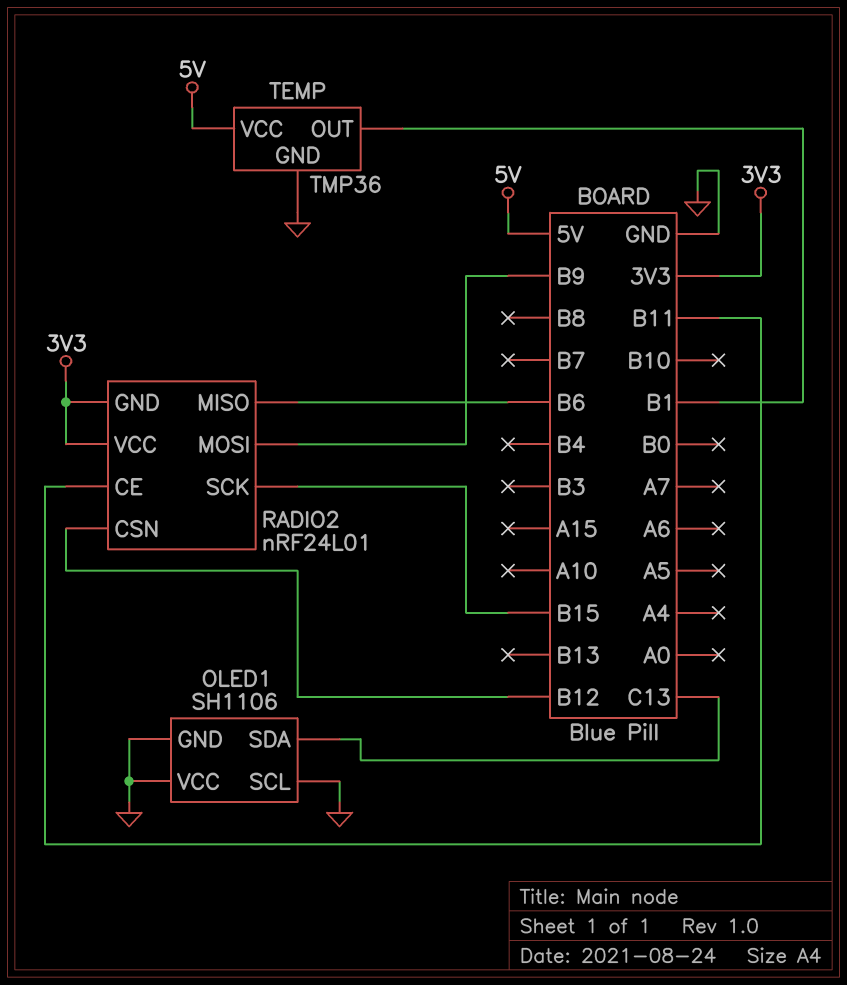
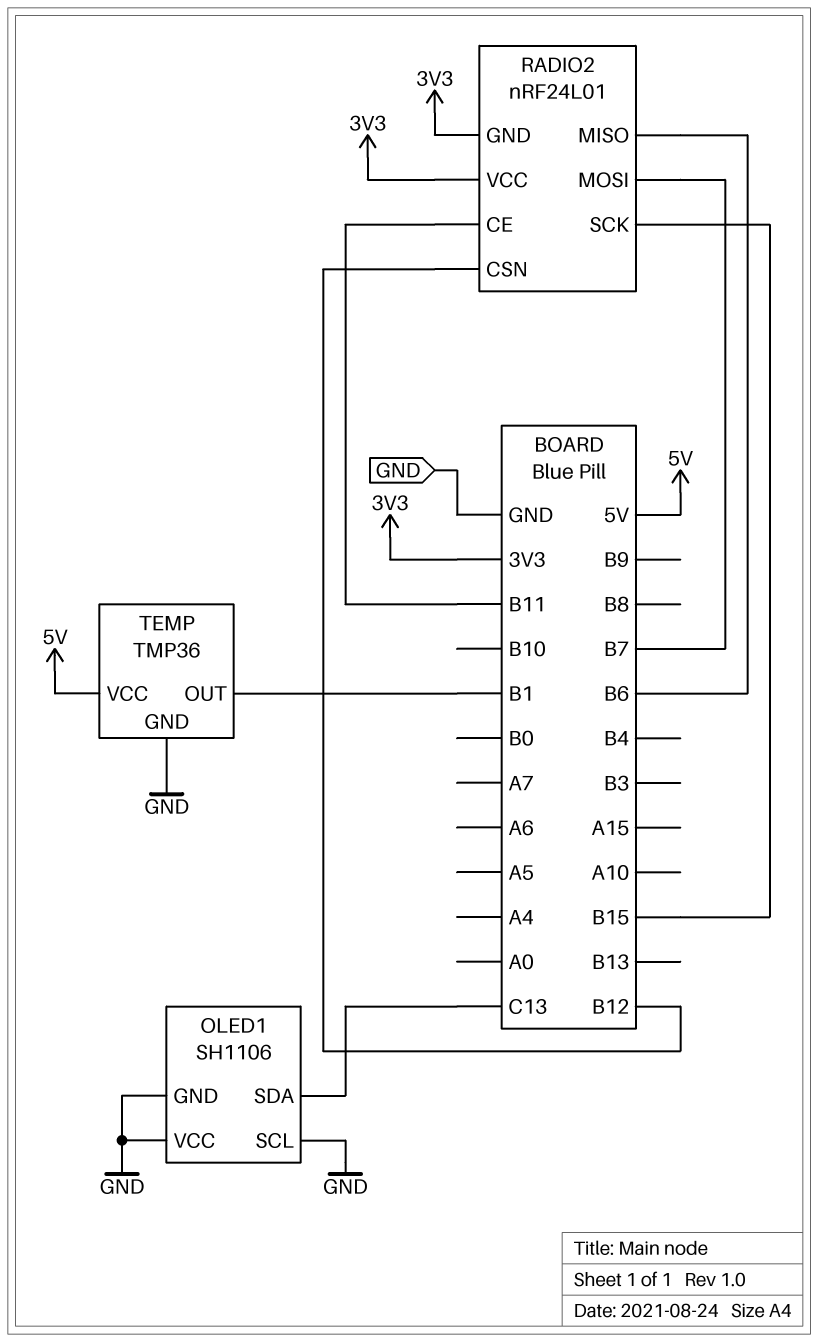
RADIO2 pin MOSI: B9 -> B7

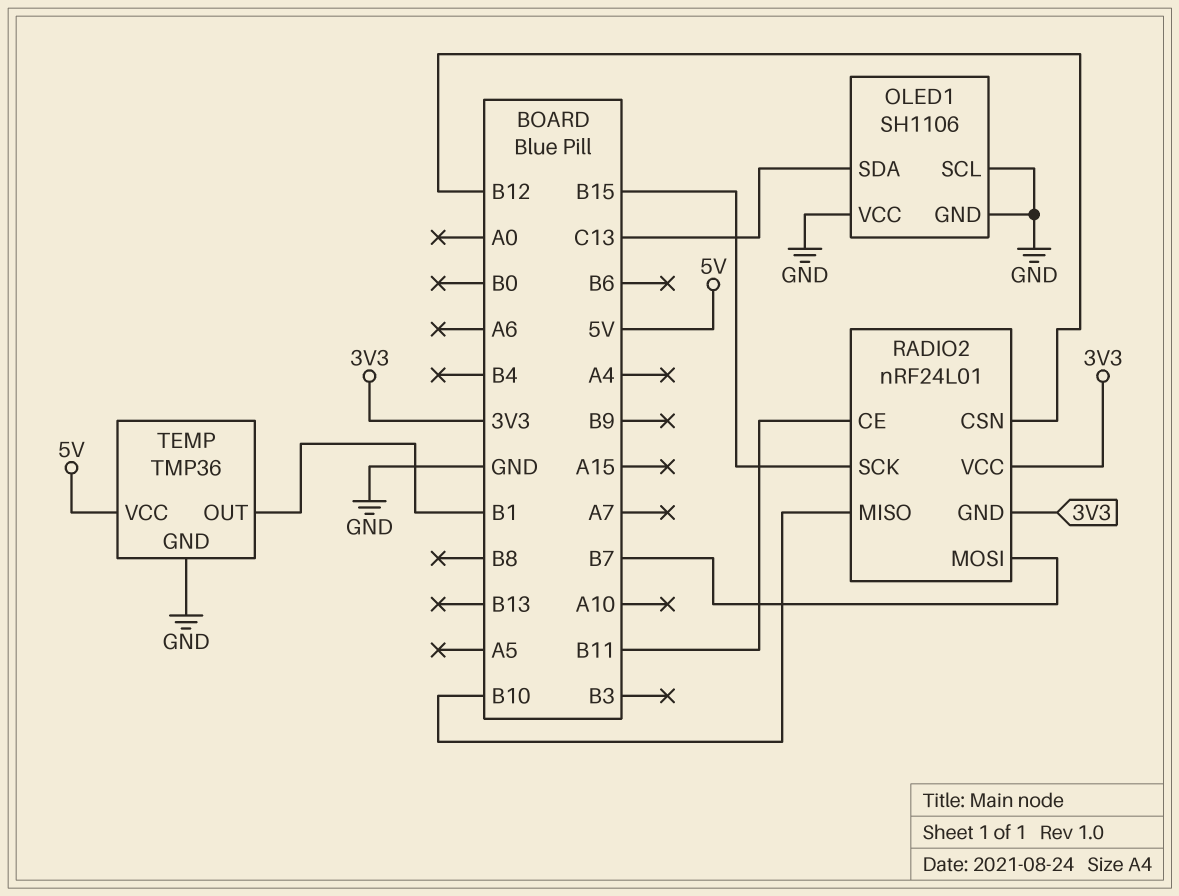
RADIO2 pin MISO: B6 -> B10

